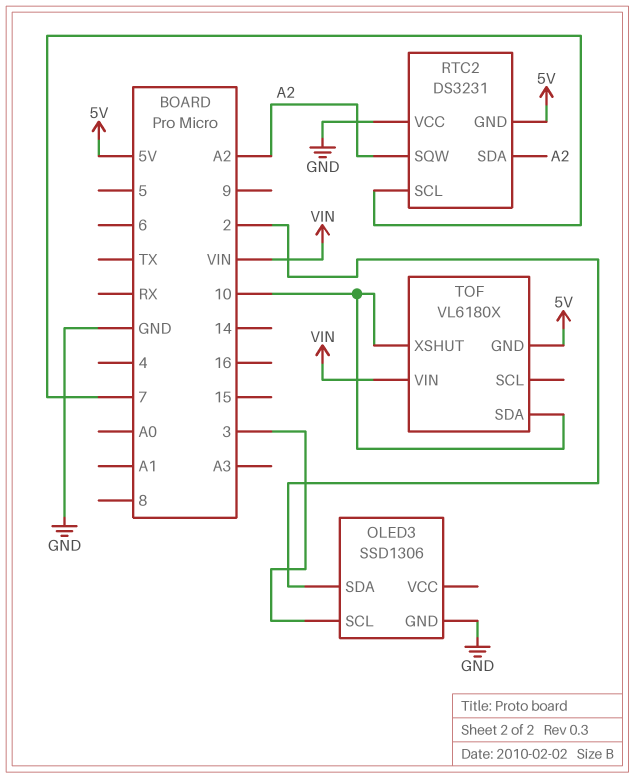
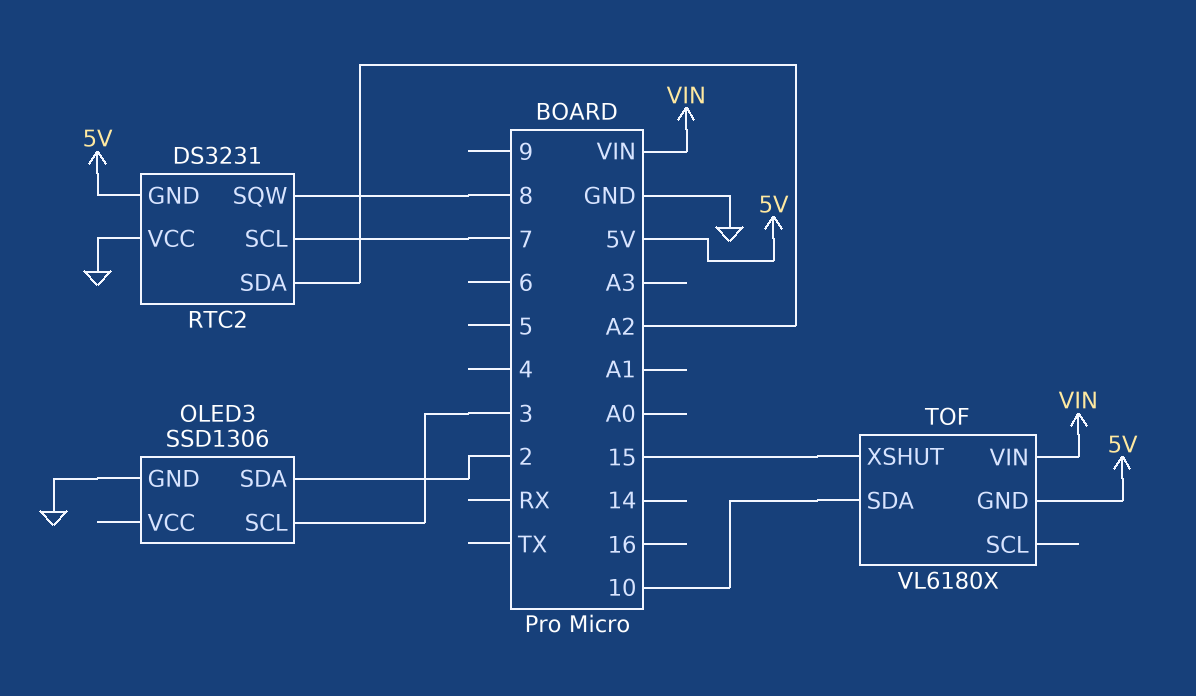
RTC2 pin SQW: A2 -> 8
TOF pin XSHUT: 10 -> 15

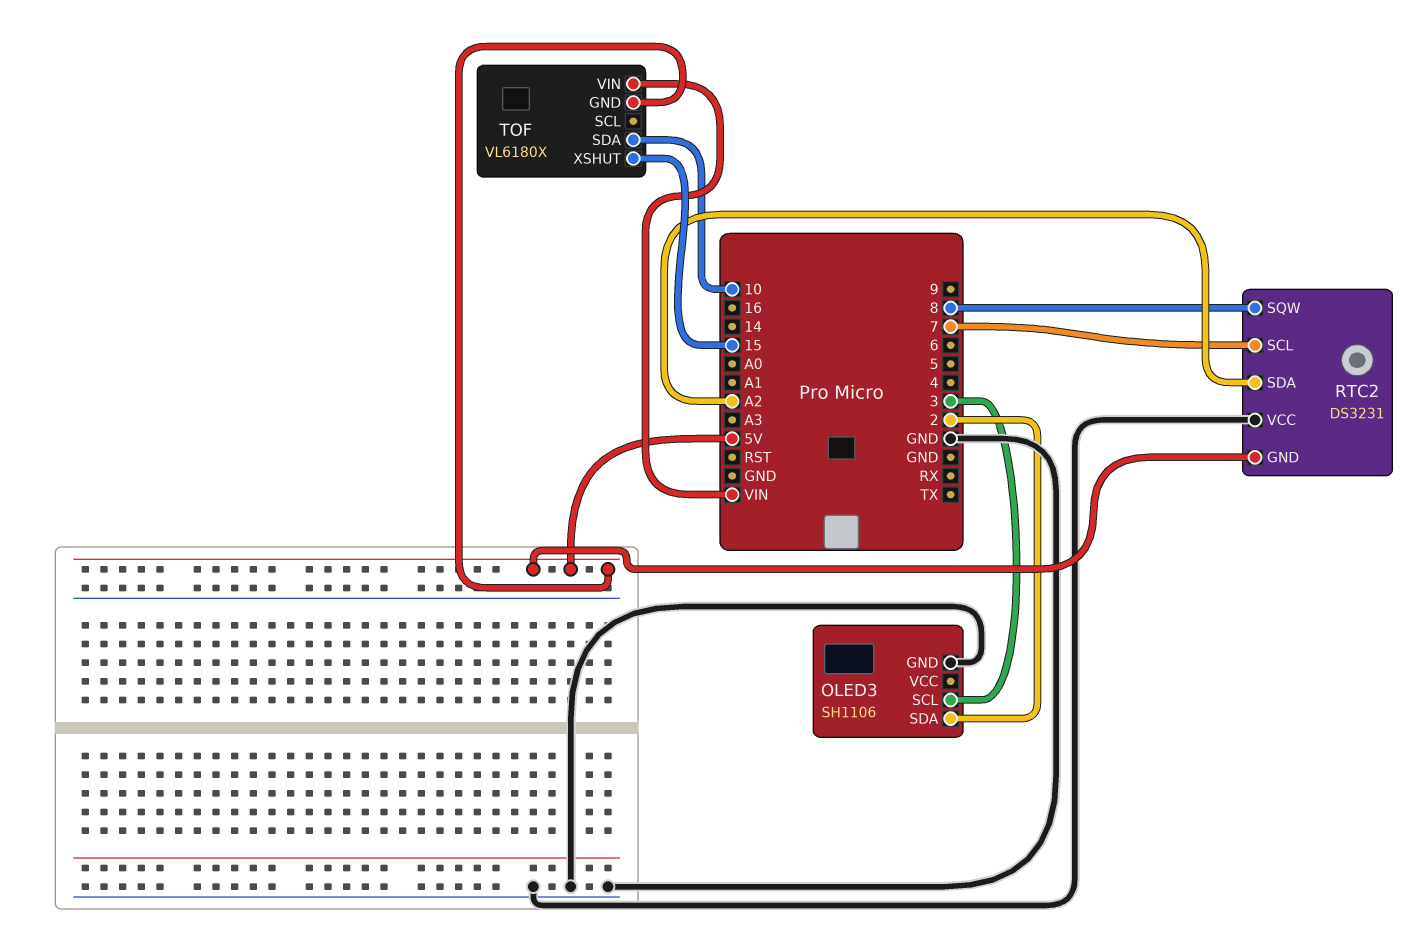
OLED3: SSD1306 -> SH1106

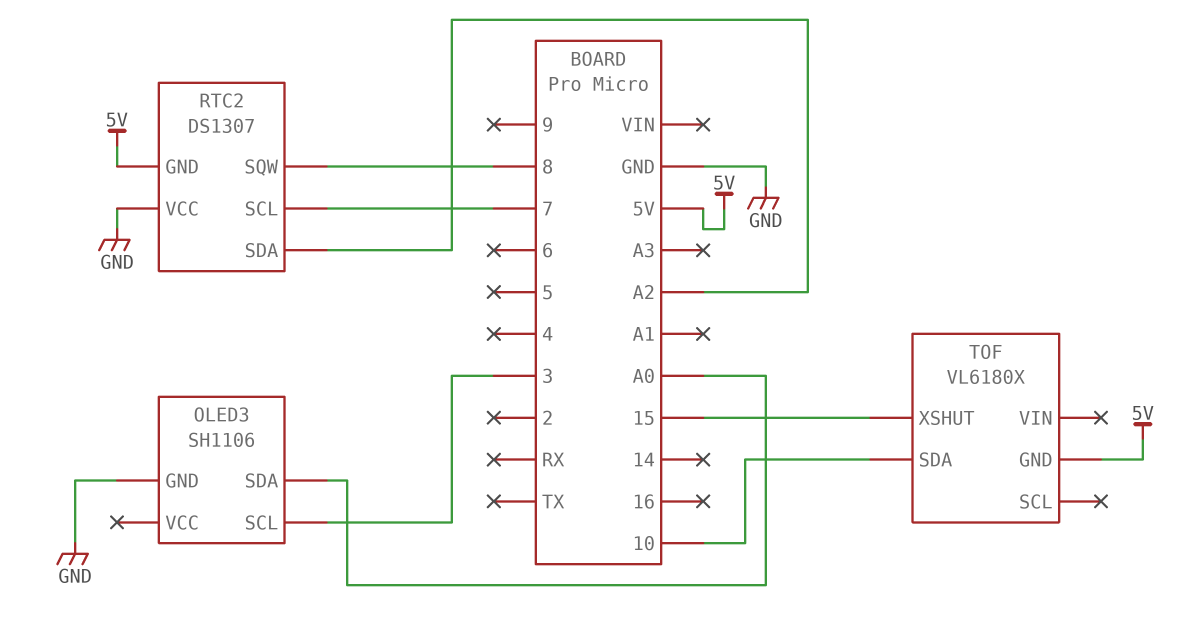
OLED3 pin SDA: 2 -> A0
RTC2: DS3231 -> DS1307
TOF pin VIN: VIN -> none

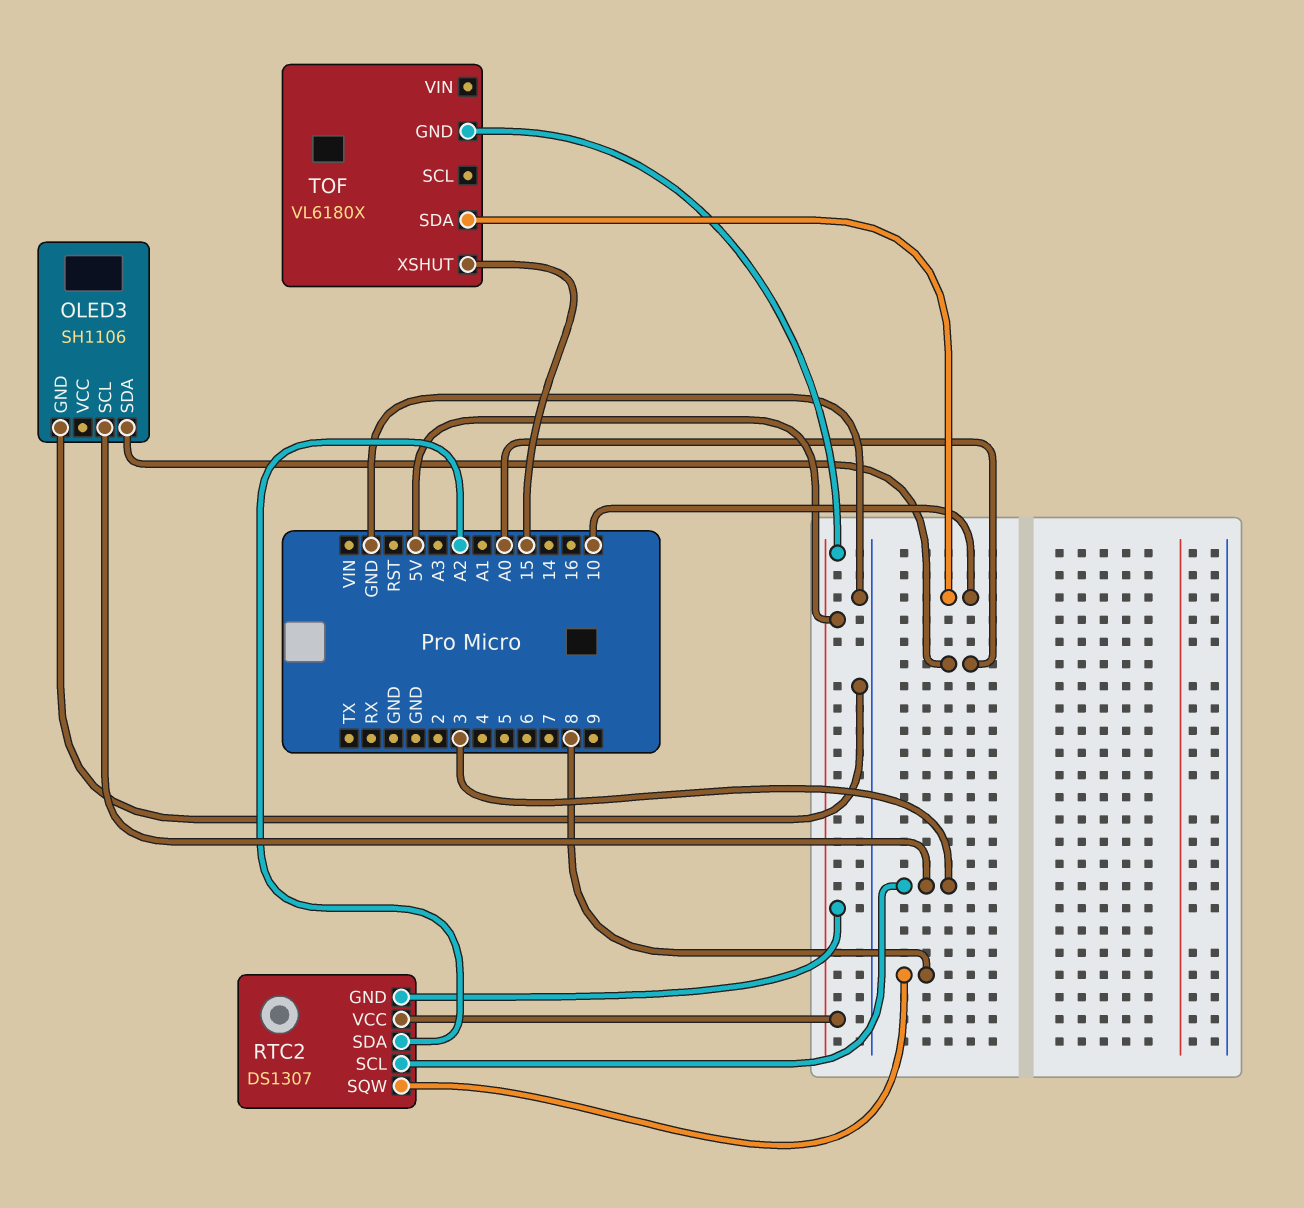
RTC2 pin SCL: 7 -> 3
RTC2 pin VCC: GND -> 5V

